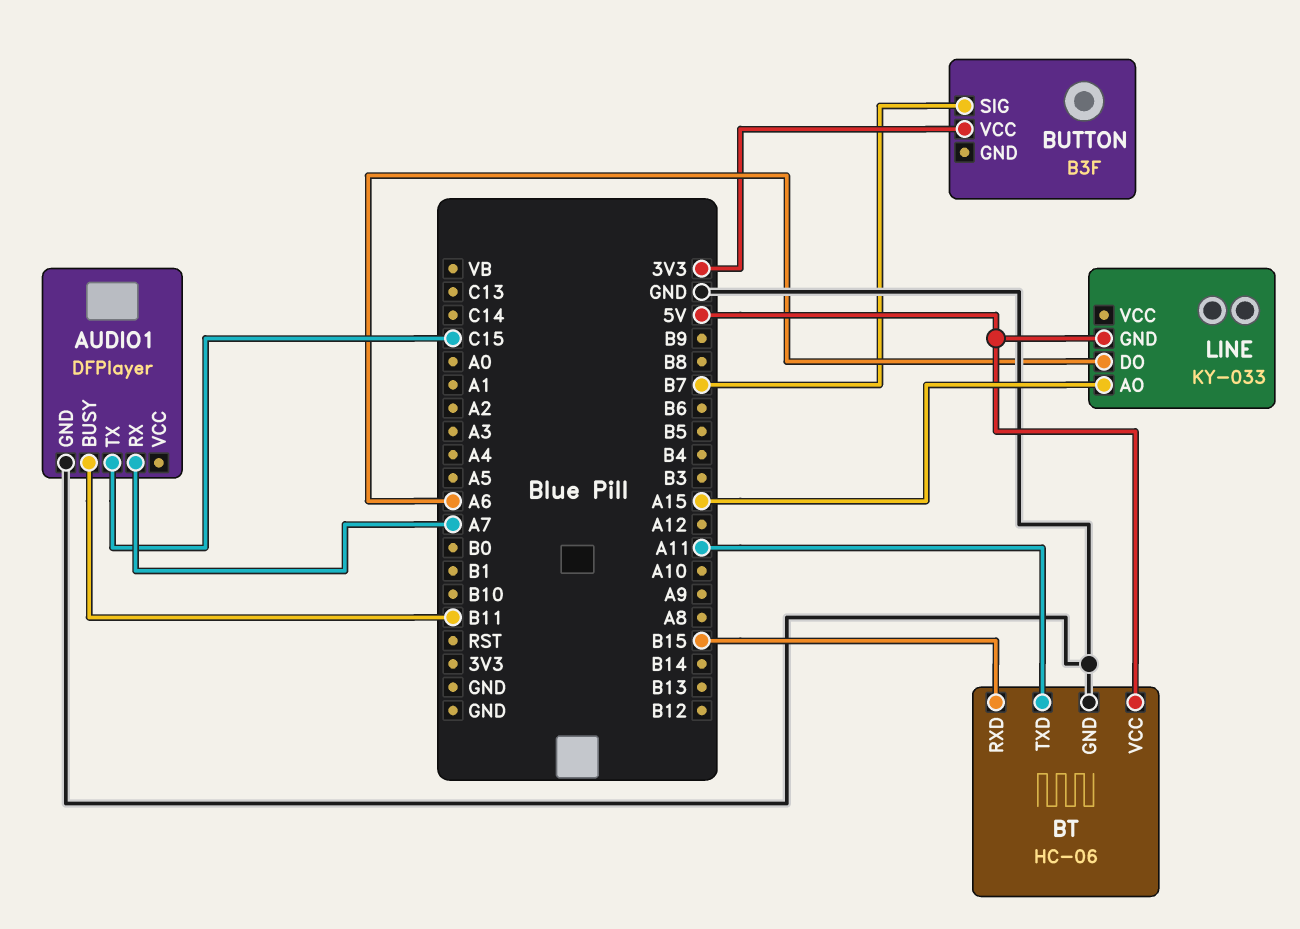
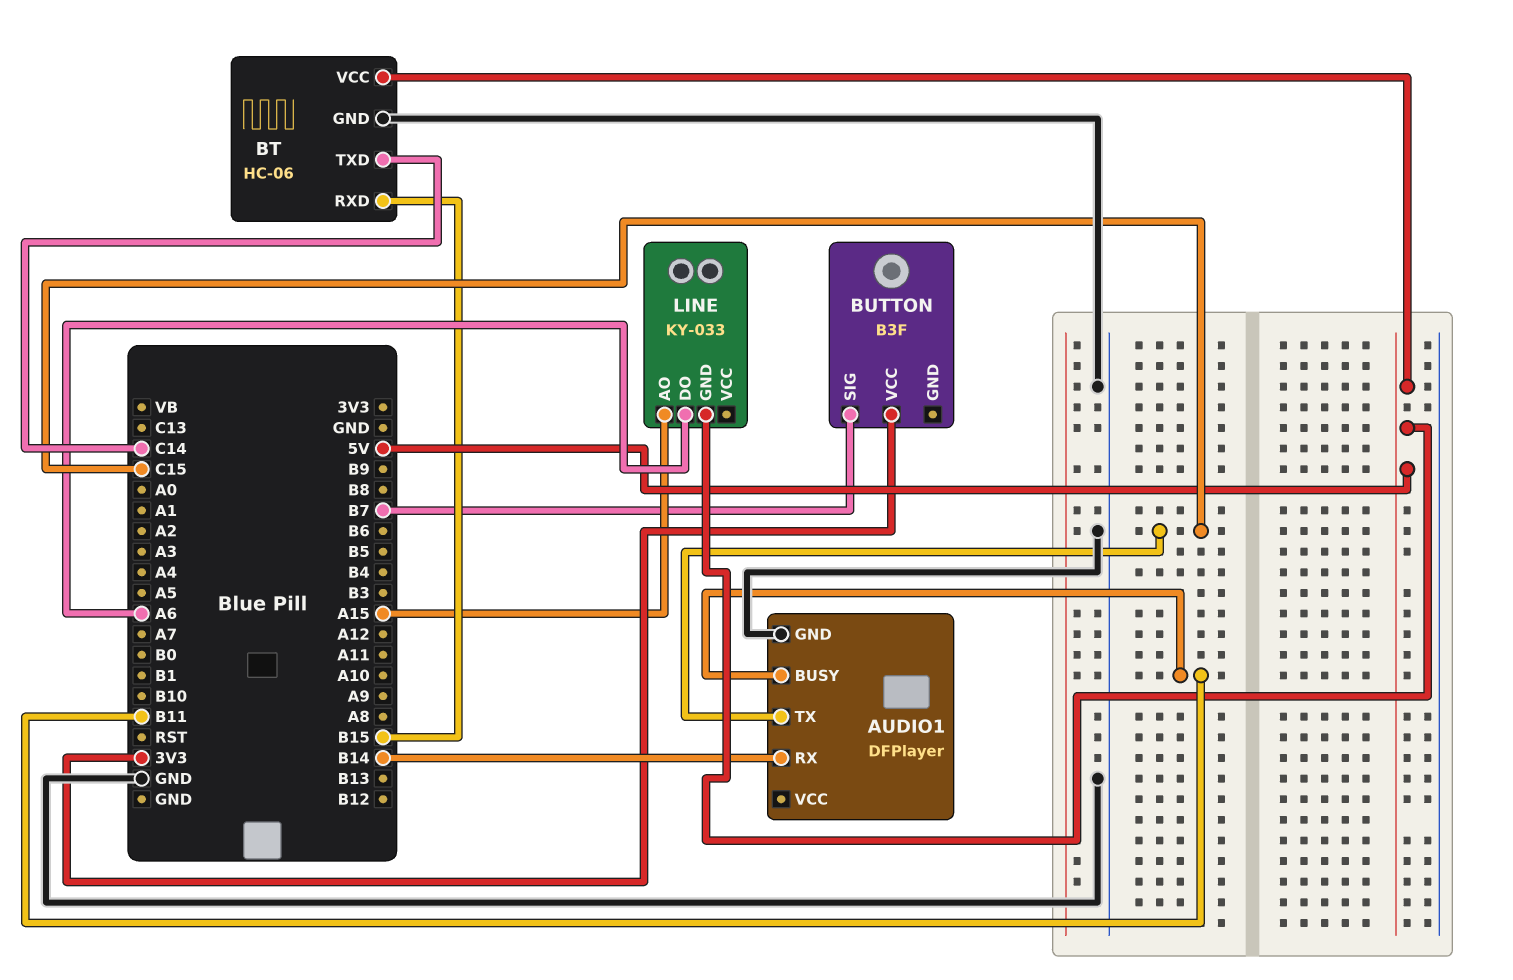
AUDIO1 pin RX: A7 -> B14
BT pin TXD: A11 -> C14

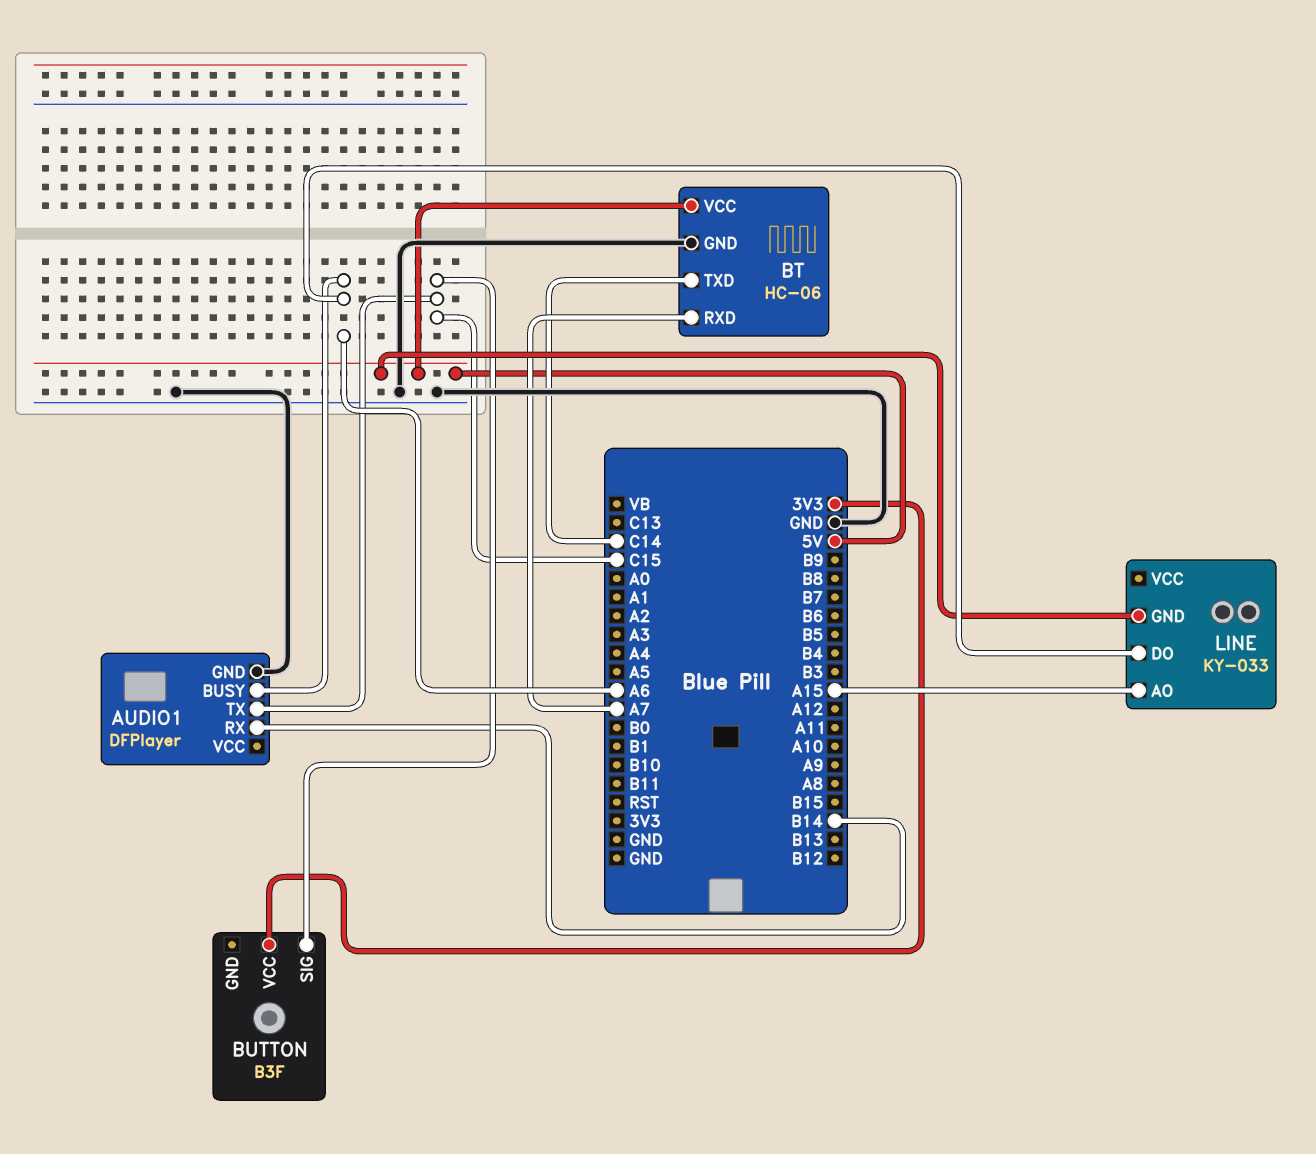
AUDIO1 pin BUSY: B11 -> A6
BT pin RXD: B15 -> A7
BUTTON pin SIG: B7 -> C15

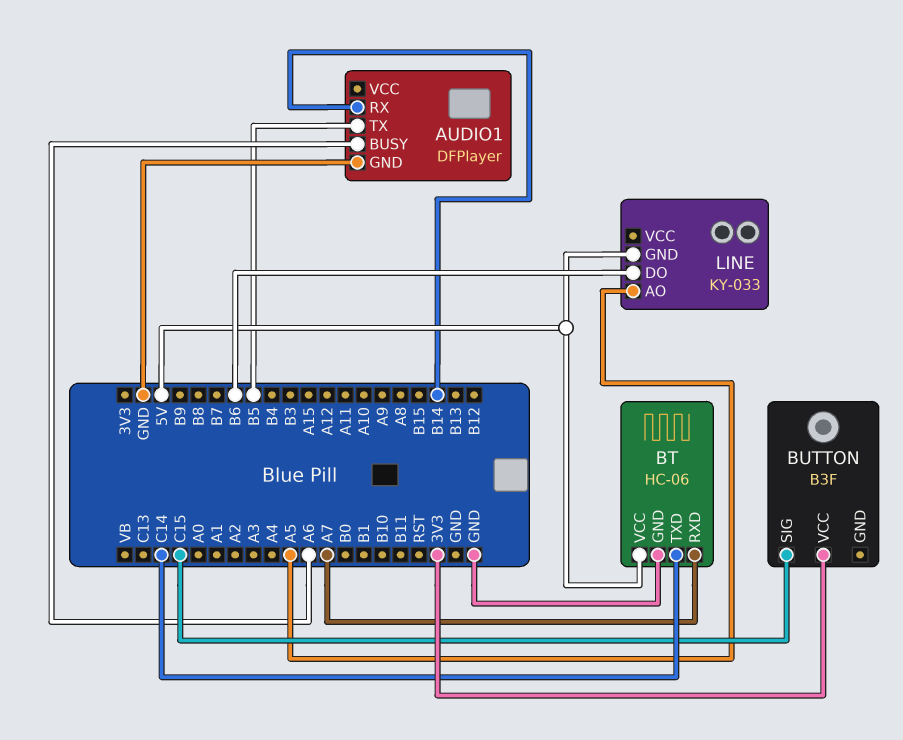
AUDIO1 pin TX: C15 -> B5
LINE pin AO: A15 -> A5
LINE pin DO: A6 -> B6

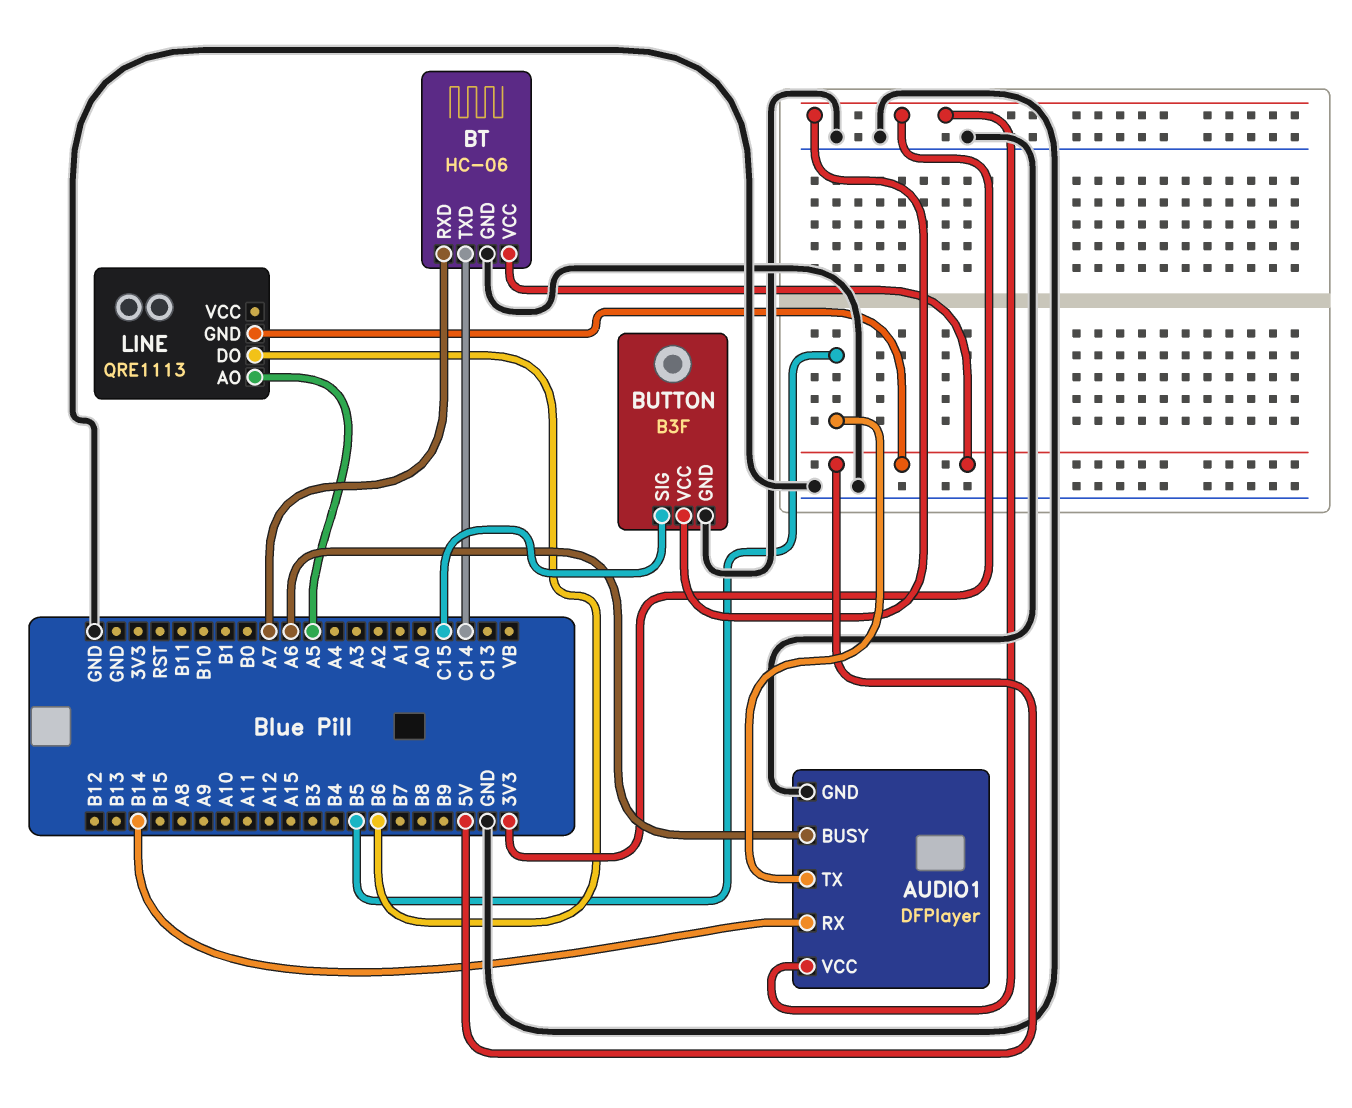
AUDIO1 pin VCC: none -> 3V3
BUTTON pin GND: none -> GND
LINE: KY-033 -> QRE1113

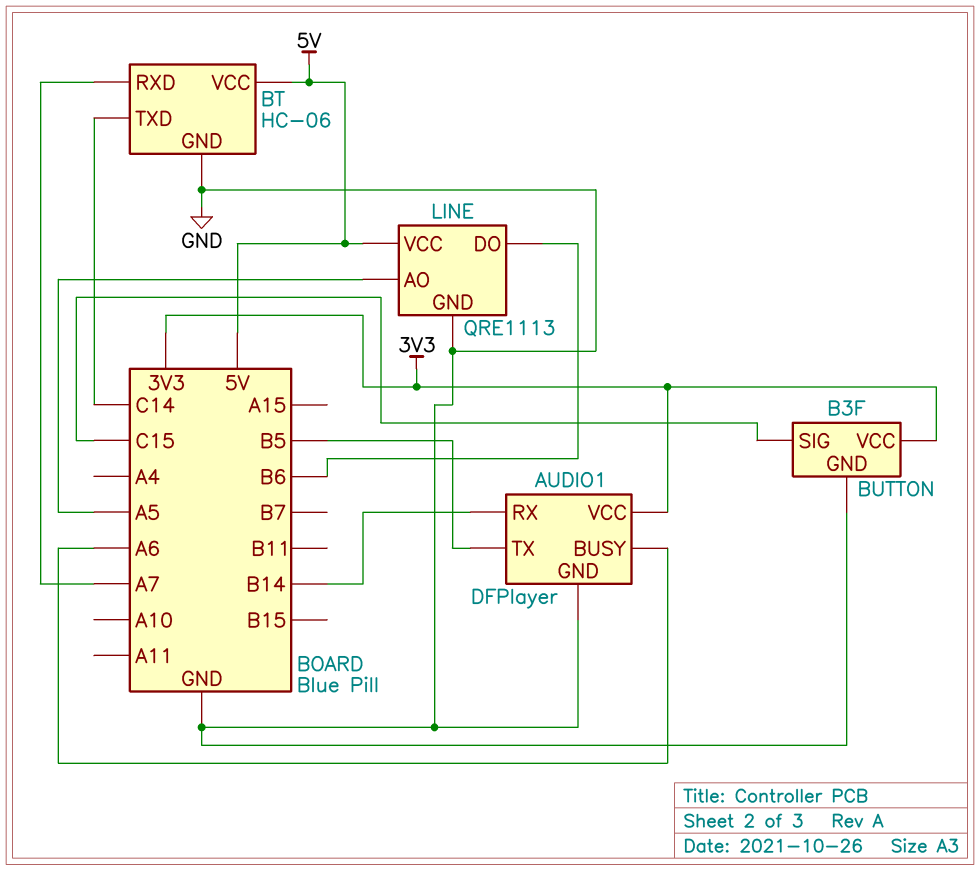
LINE pin GND: 5V -> GND
LINE pin VCC: none -> 5V

